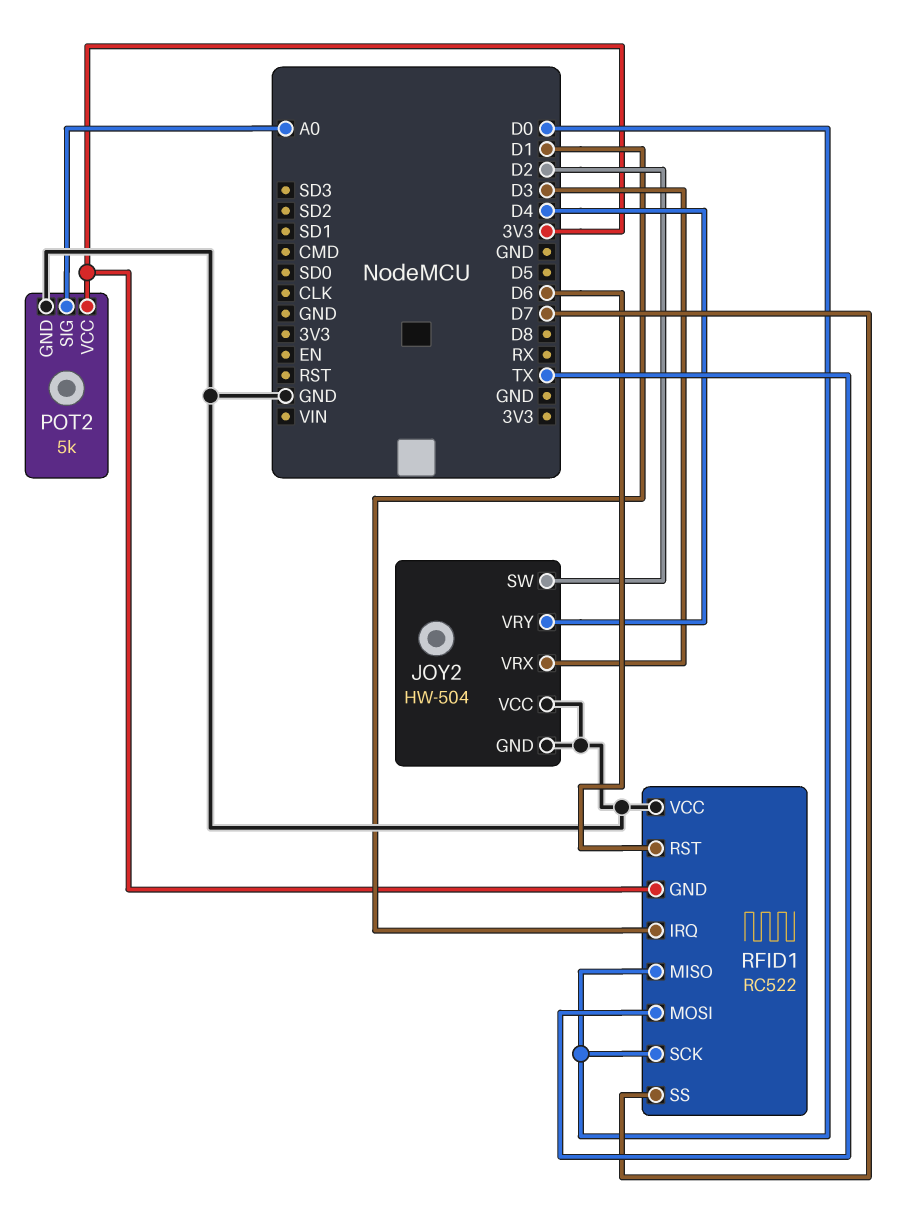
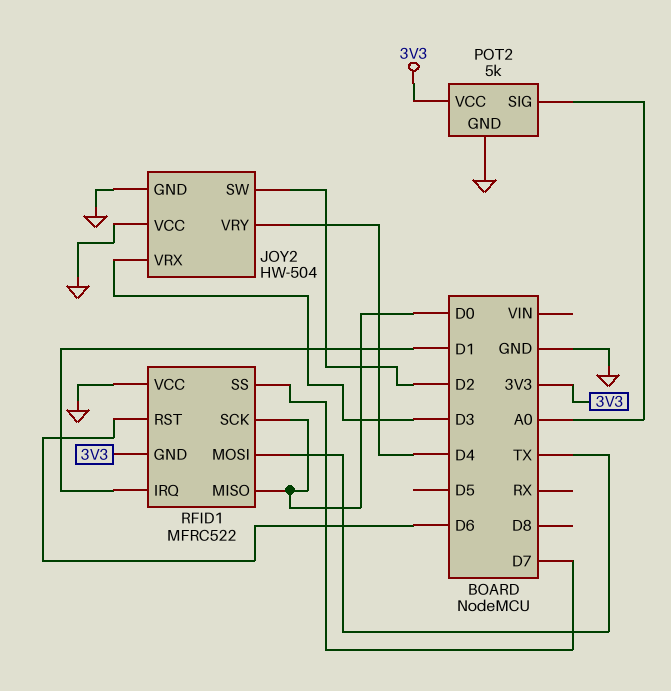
RFID1: RC522 -> MFRC522

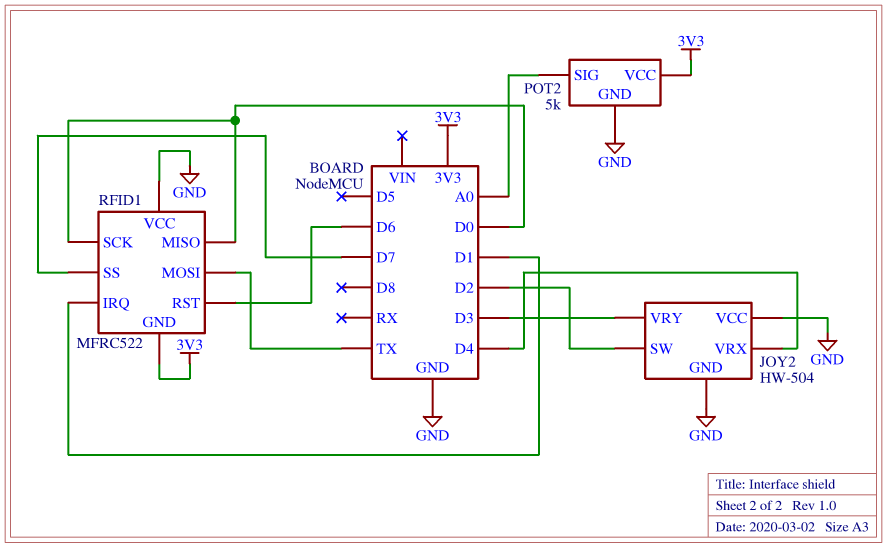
JOY2 pin VRX: D3 -> D4
JOY2 pin VRY: D4 -> D3

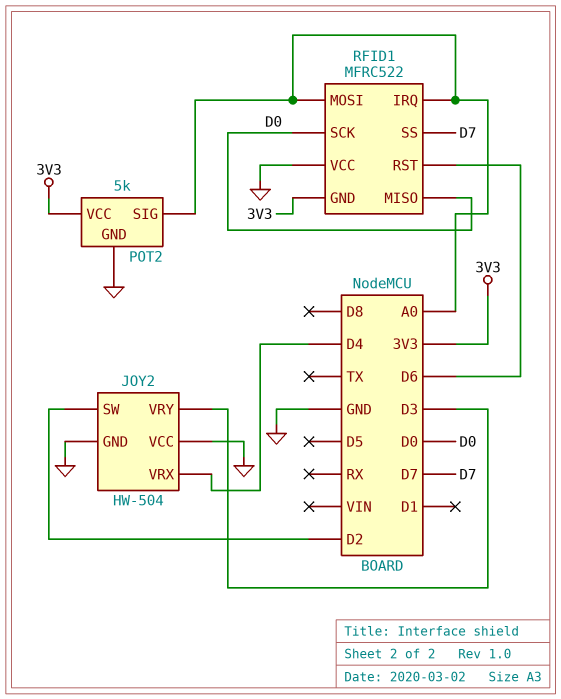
RFID1 pin IRQ: D1 -> A0
RFID1 pin MOSI: TX -> A0

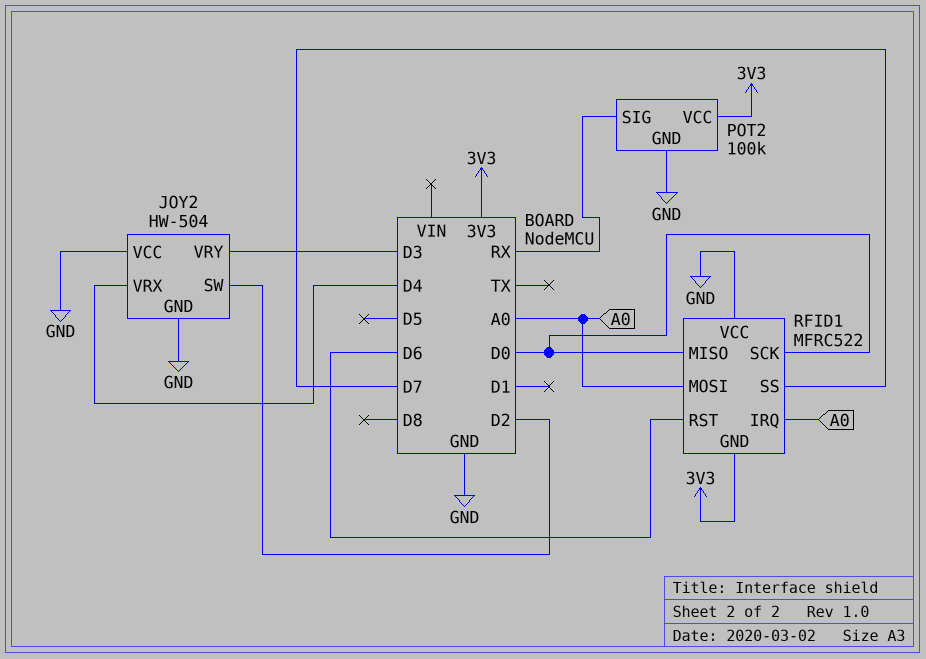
POT2: 5k -> 100k
POT2 pin SIG: A0 -> RX

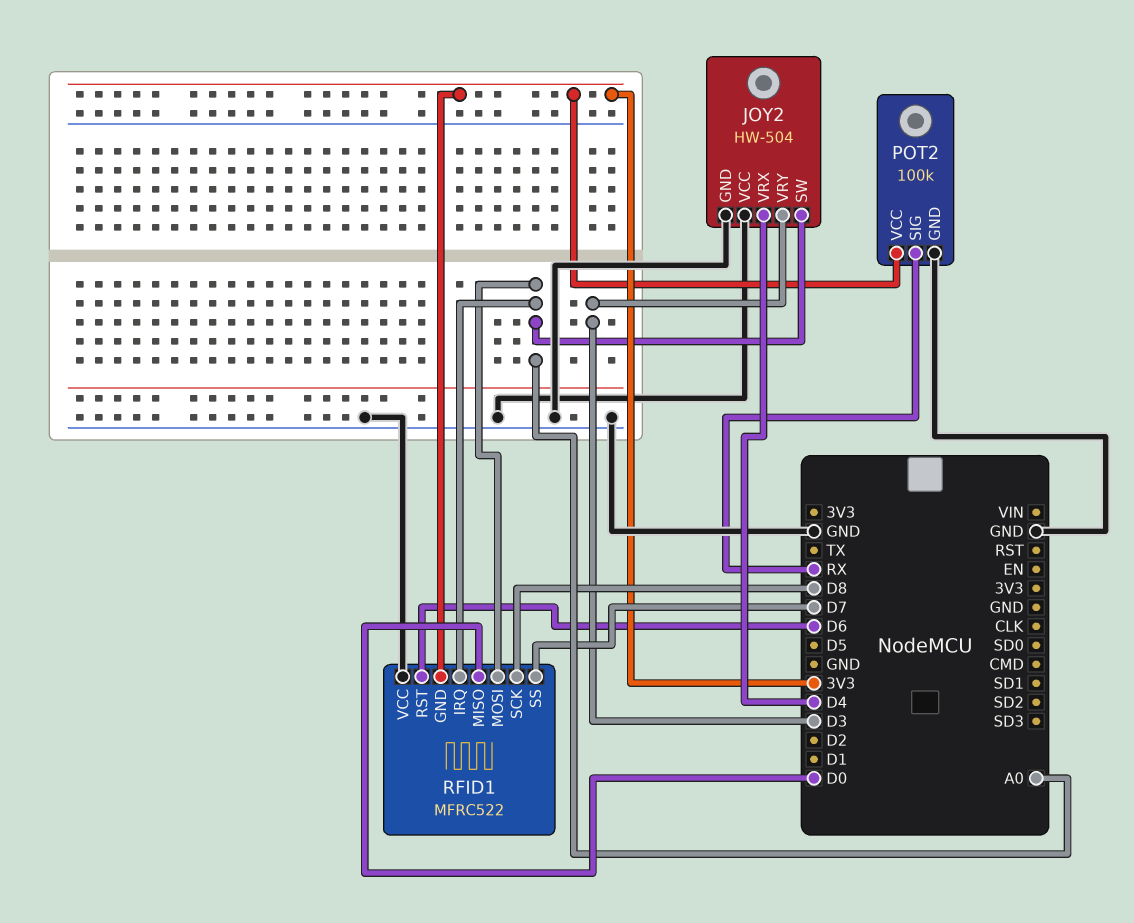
JOY2 pin SW: D2 -> A0
RFID1 pin SCK: D0 -> D8

